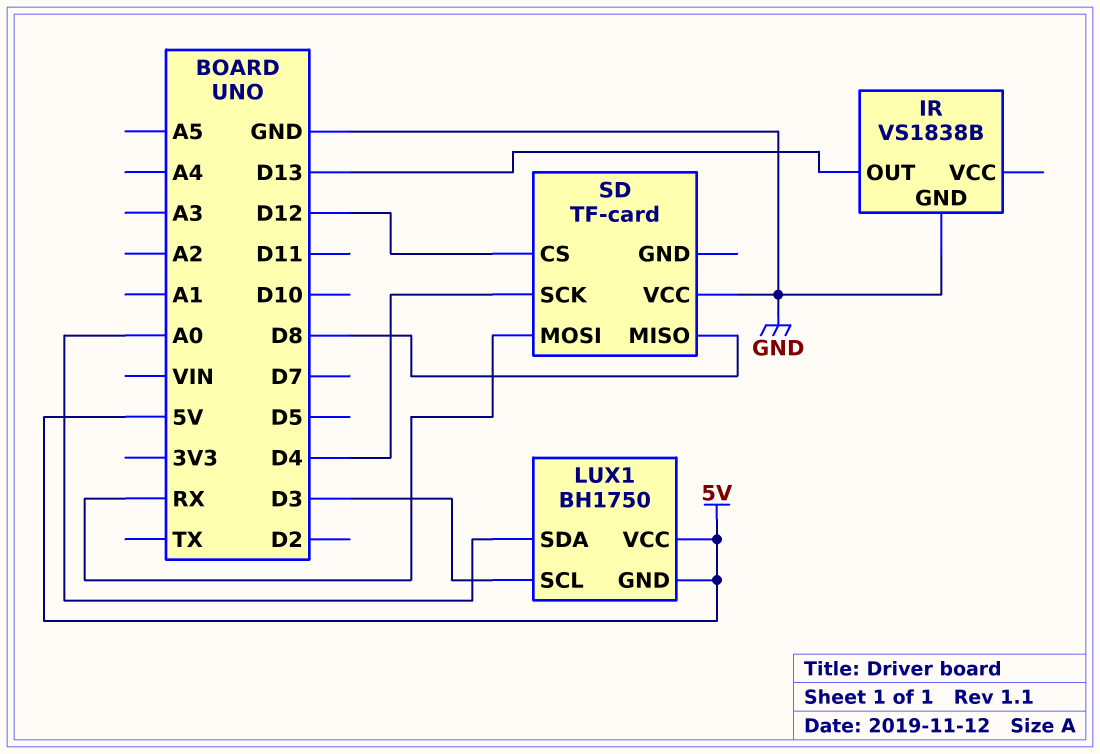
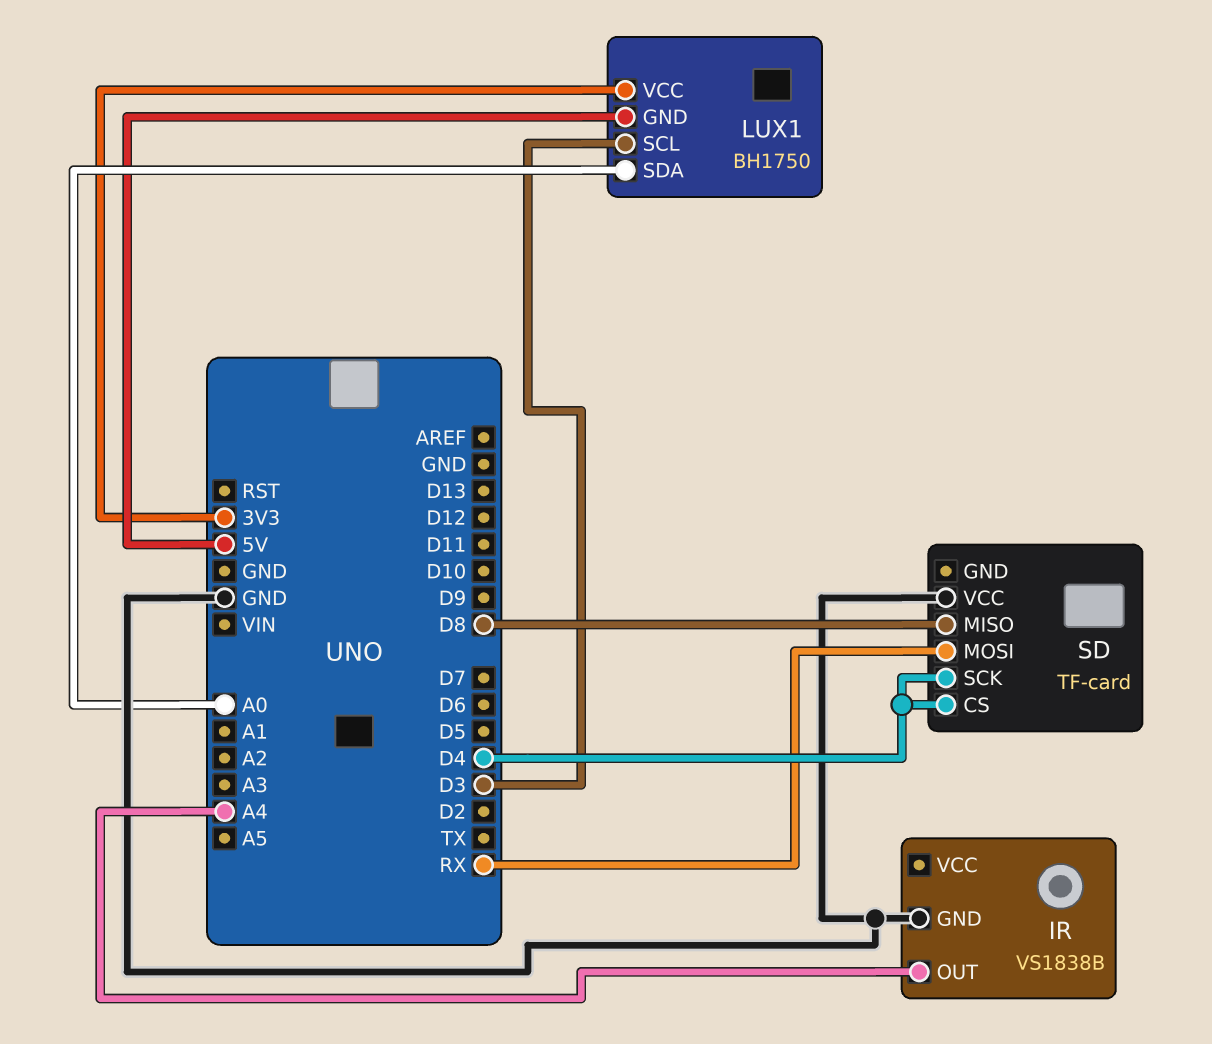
IR pin OUT: D13 -> A4
LUX1 pin VCC: 5V -> 3V3
SD pin CS: D12 -> D4

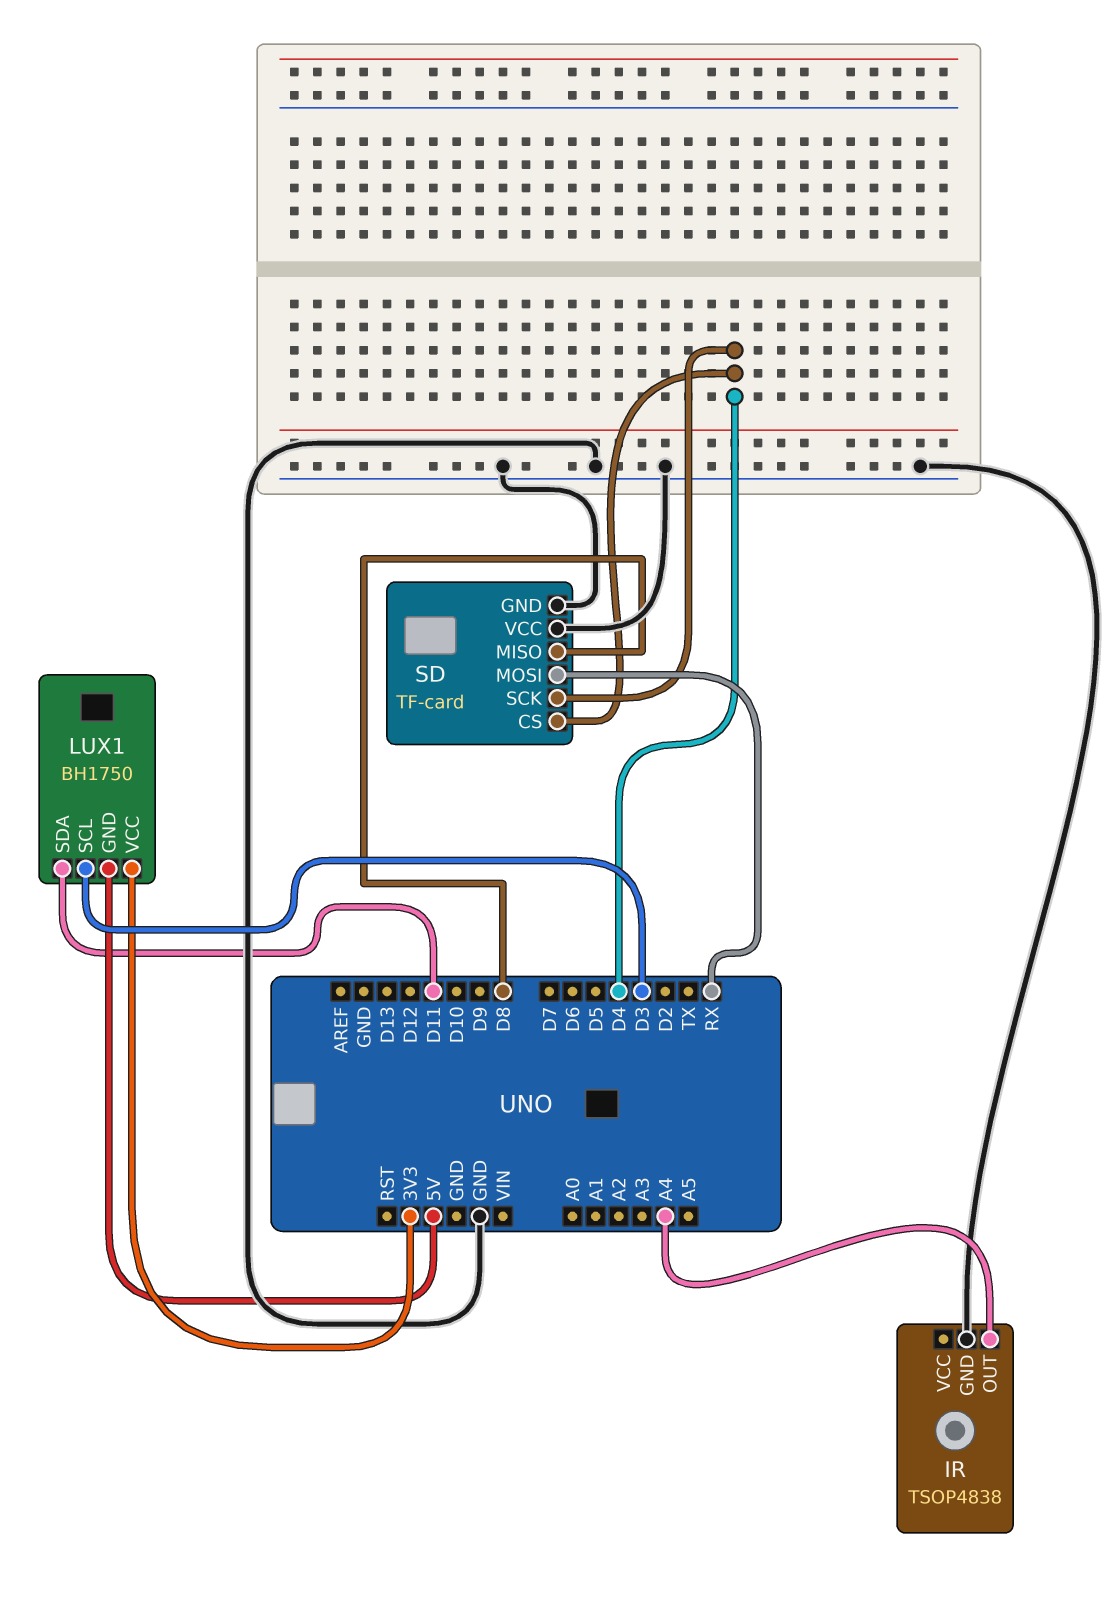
IR: VS1838B -> TSOP4838
LUX1 pin SDA: A0 -> D11
SD pin GND: none -> GND

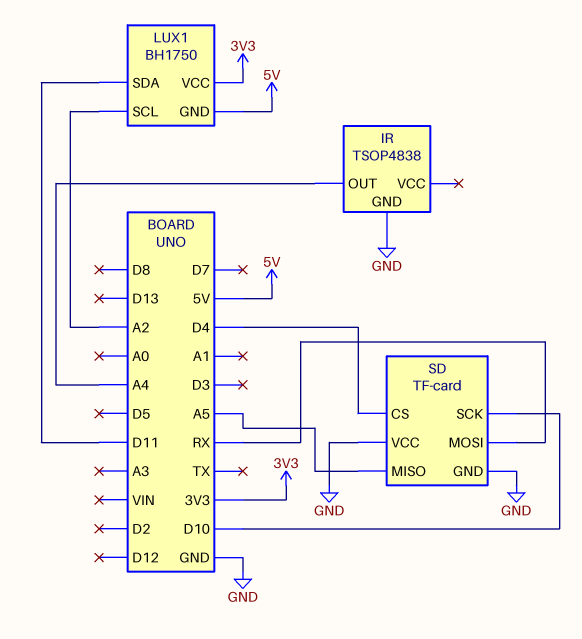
LUX1 pin SCL: D3 -> A2
SD pin MISO: D8 -> A5
SD pin SCK: D4 -> D10

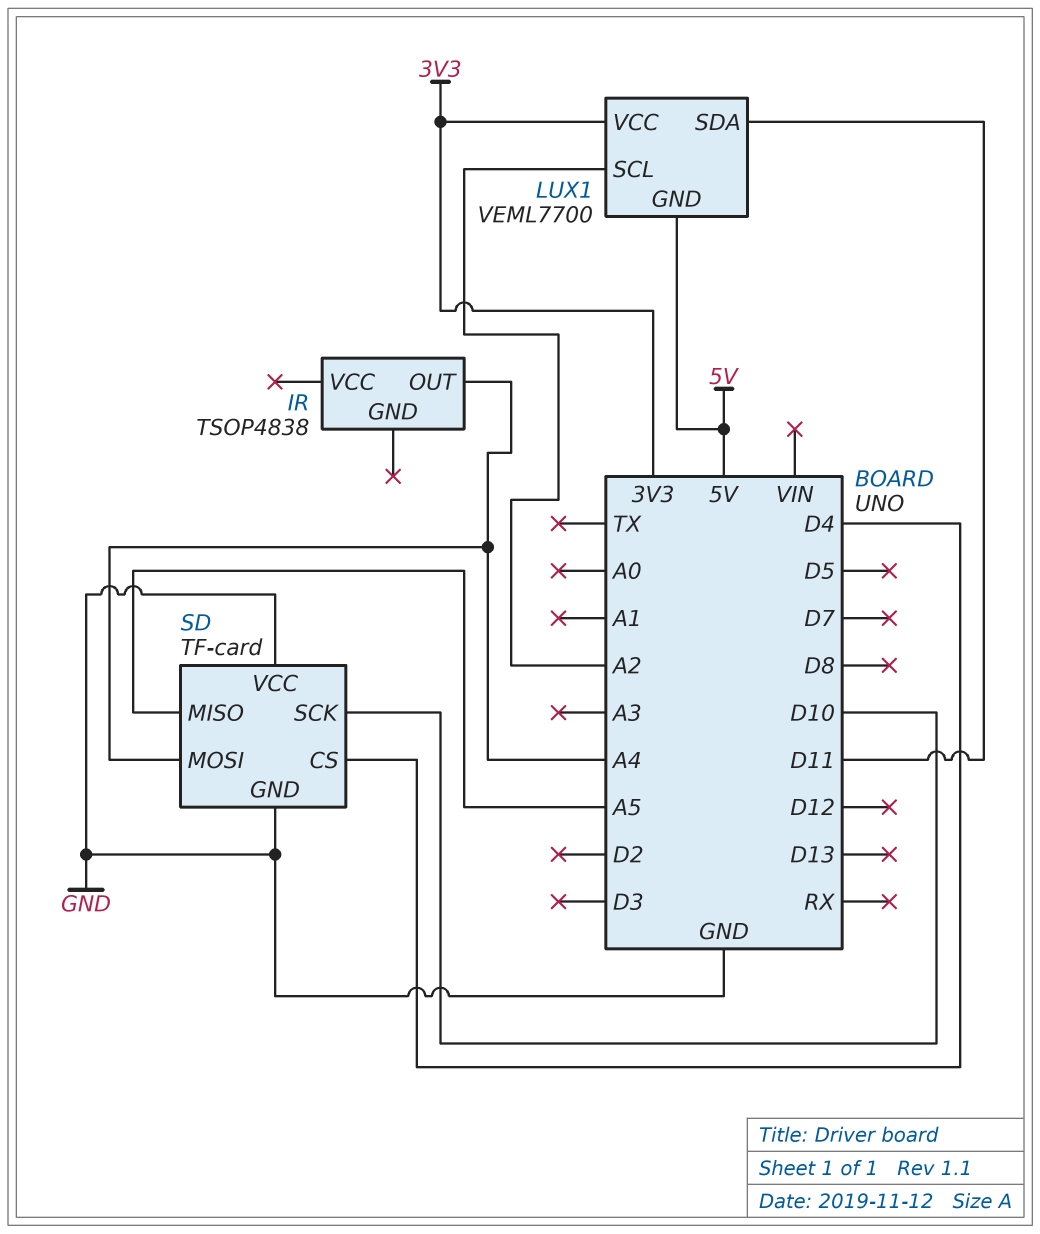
IR pin GND: GND -> none
LUX1: BH1750 -> VEML7700
SD pin MOSI: RX -> A4

